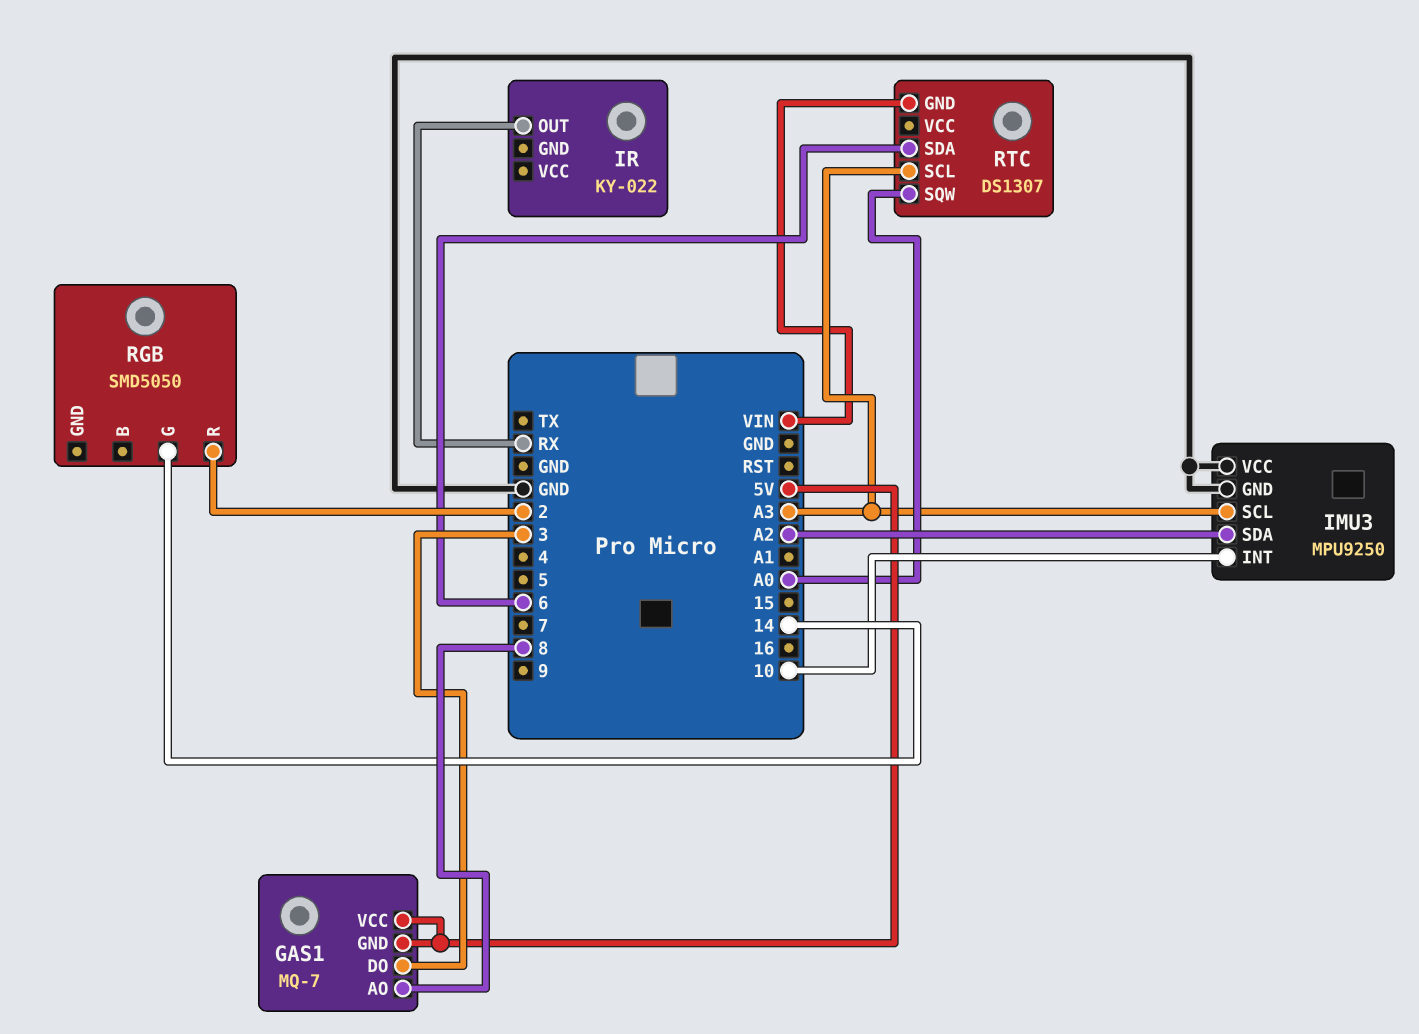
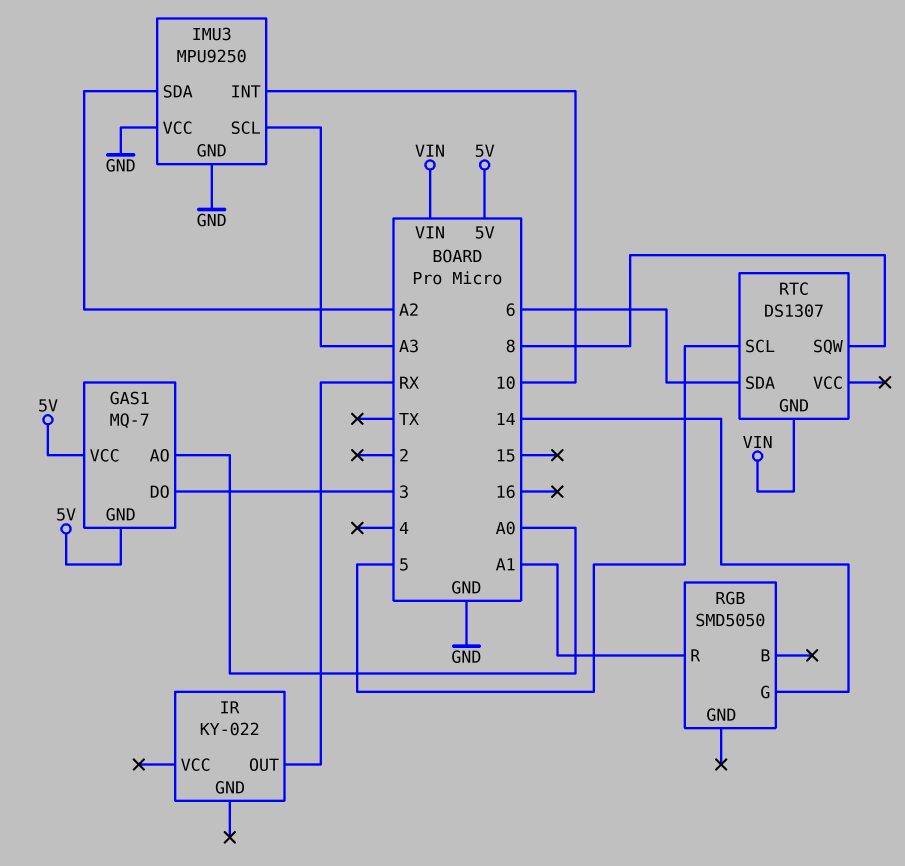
GAS1 pin AO: 8 -> A0
RGB pin R: 2 -> A1
RTC pin SCL: A3 -> 5
RTC pin SQW: A0 -> 8

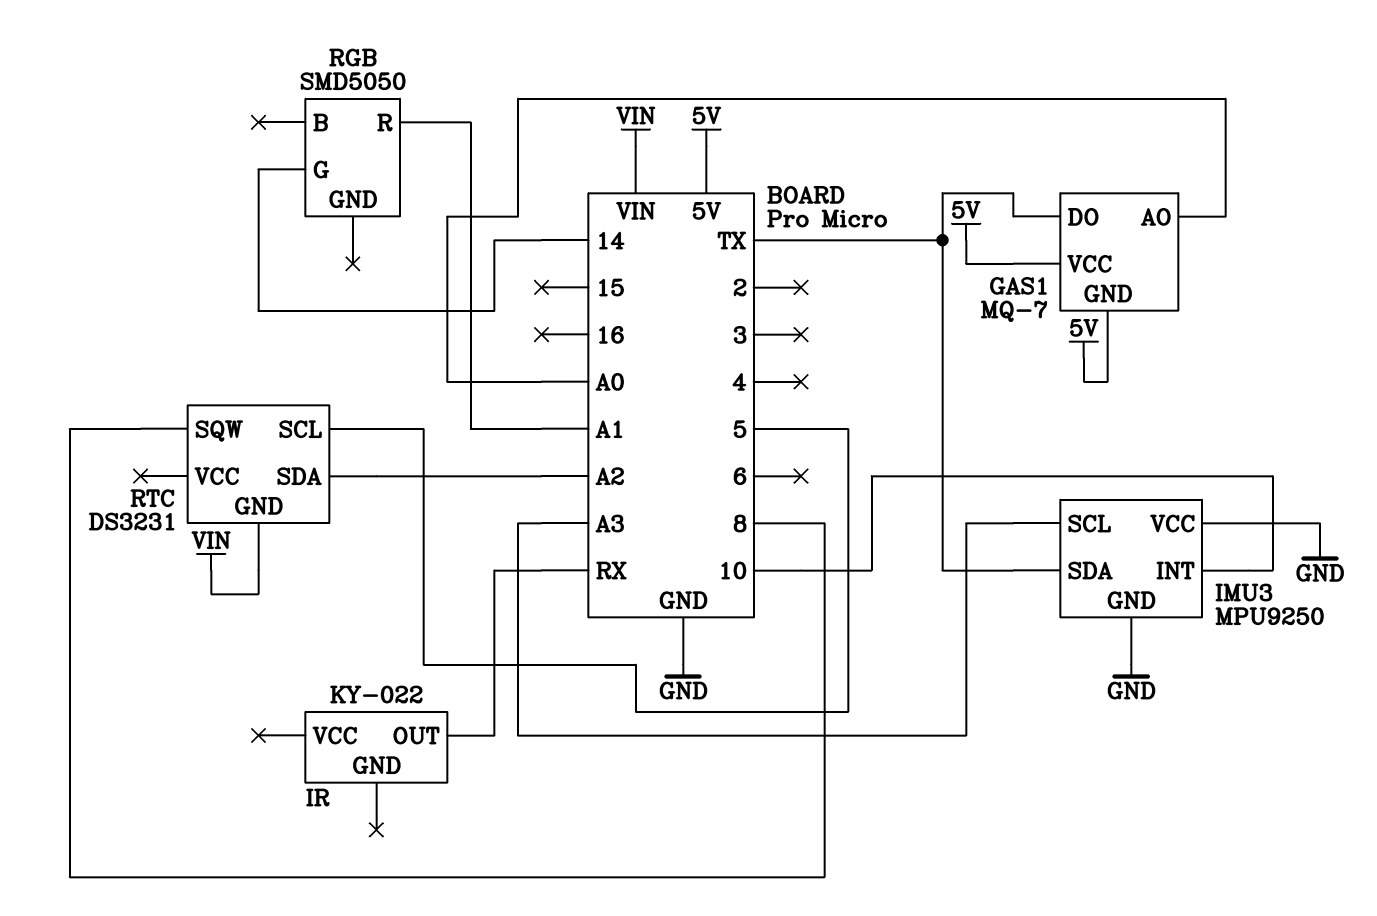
GAS1 pin DO: 3 -> TX
IMU3 pin SDA: A2 -> TX
RTC: DS1307 -> DS3231
RTC pin SDA: 6 -> A2

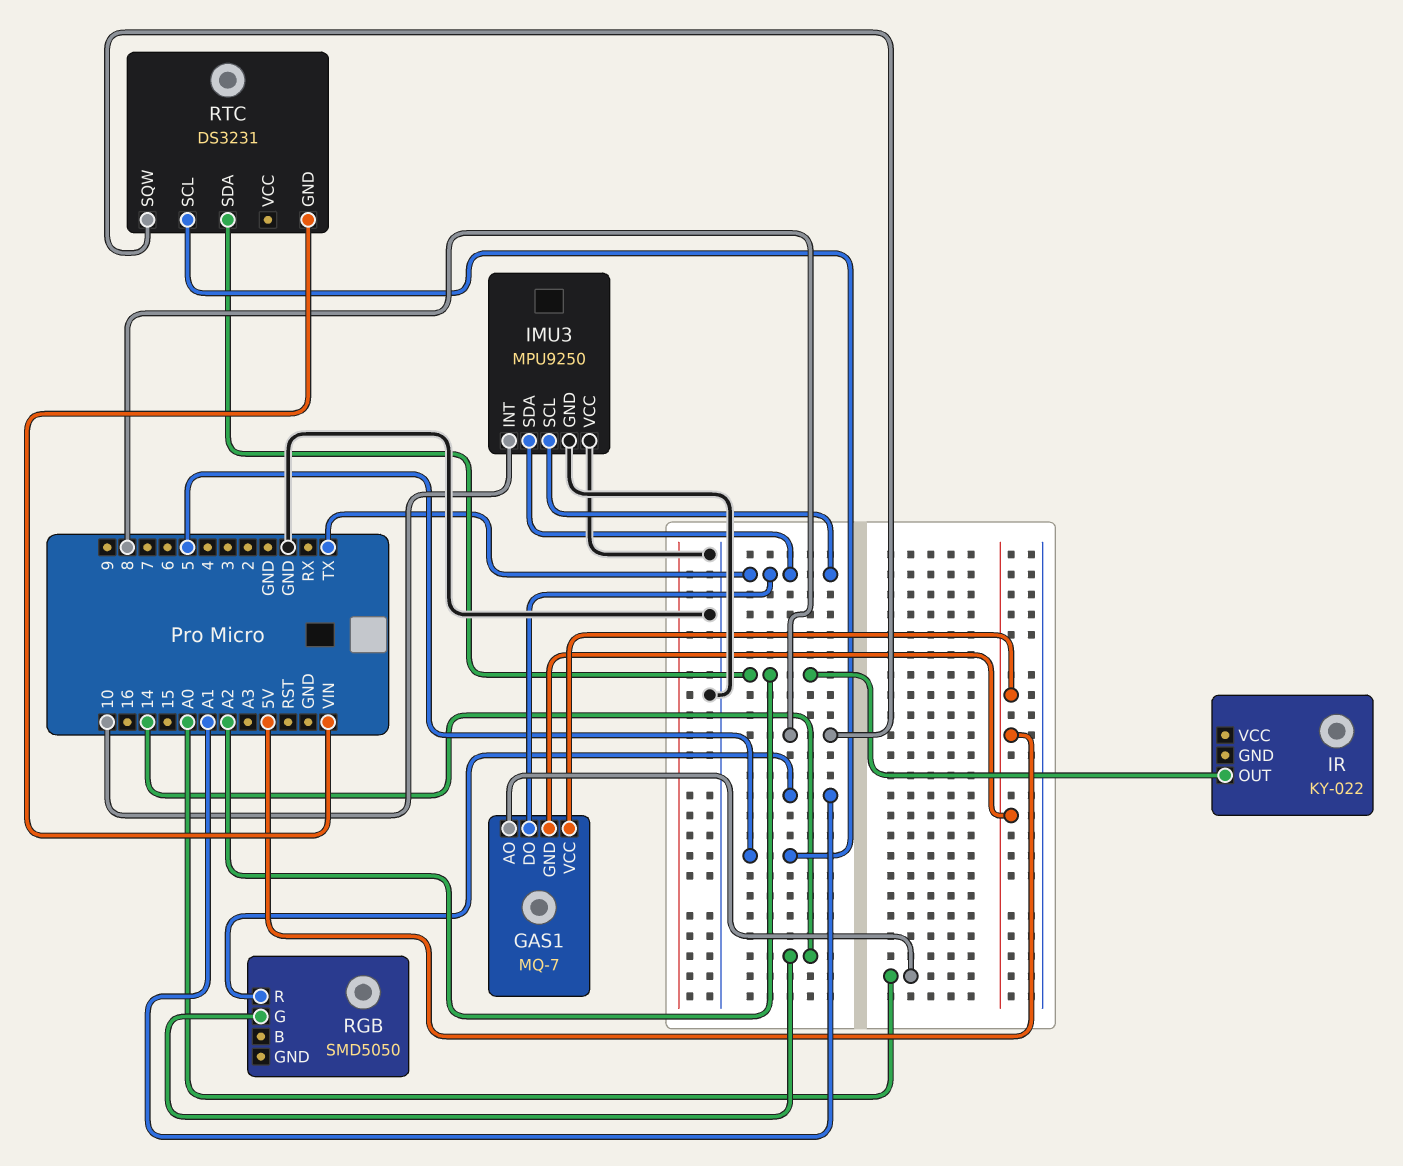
IMU3 pin SCL: A3 -> TX
IR pin OUT: RX -> A2

